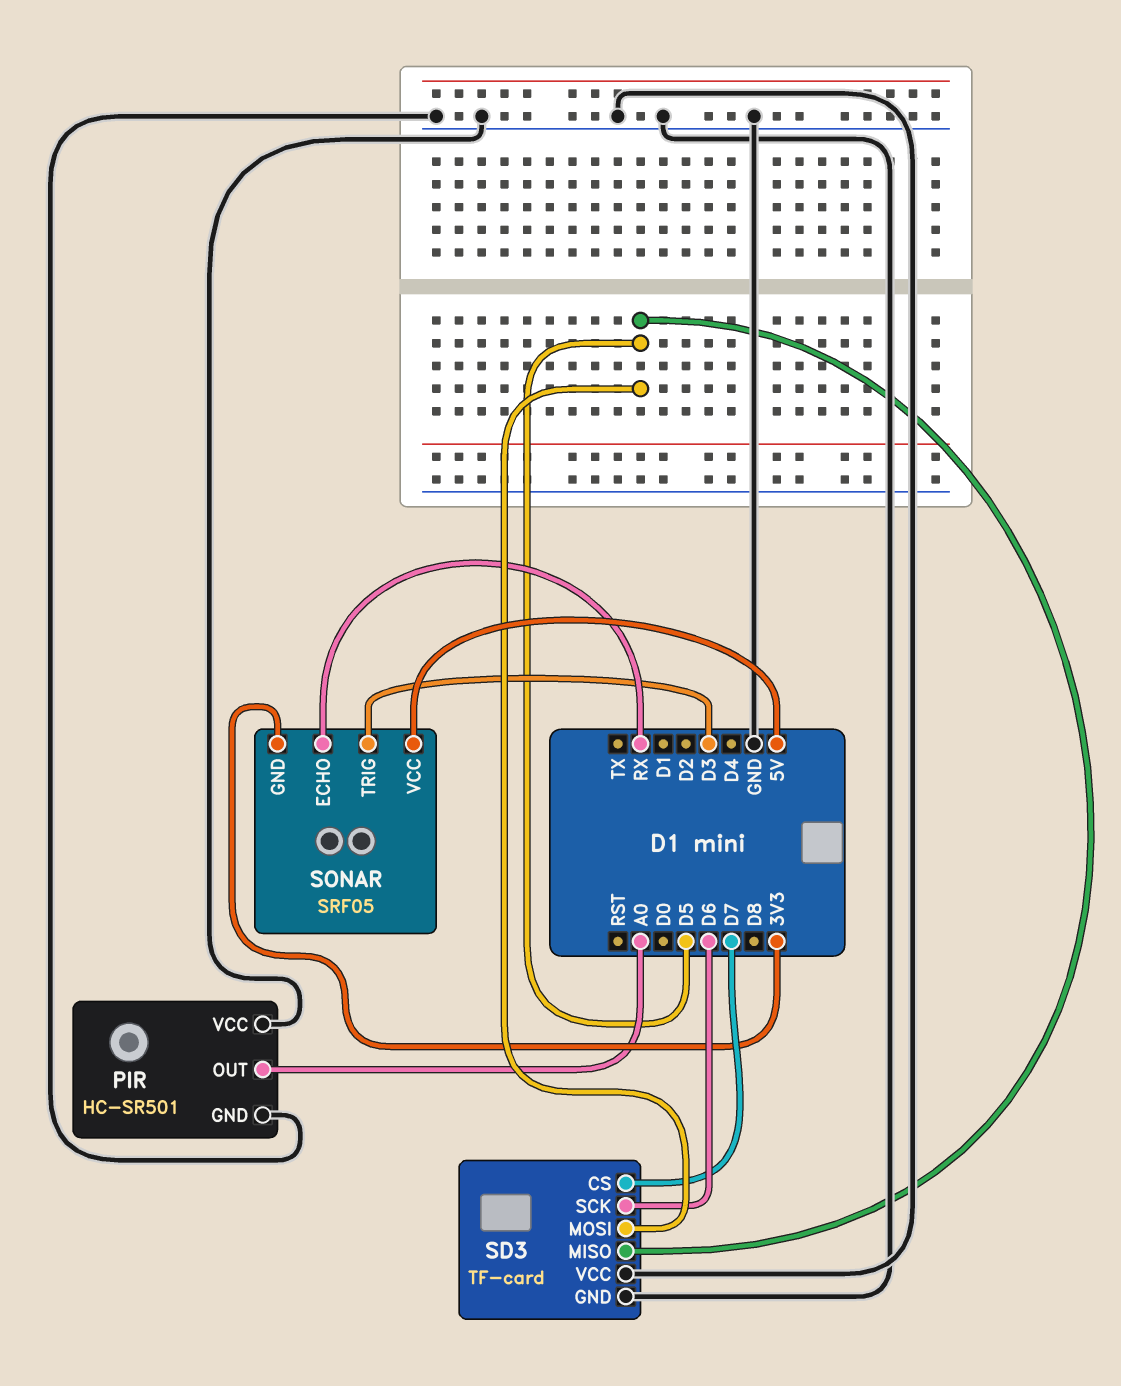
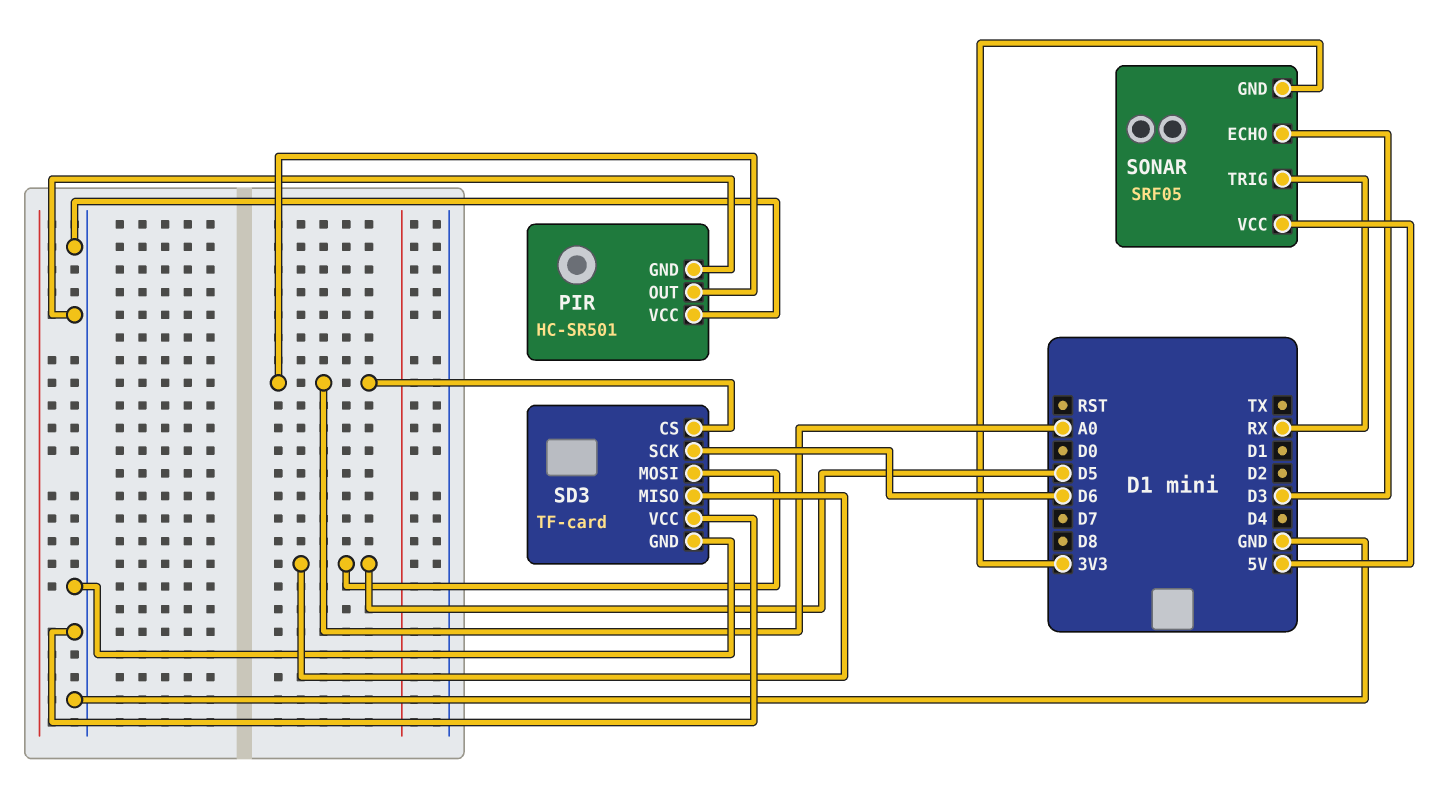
SD3 pin CS: D7 -> A0
SONAR pin ECHO: RX -> D3
SONAR pin TRIG: D3 -> RX

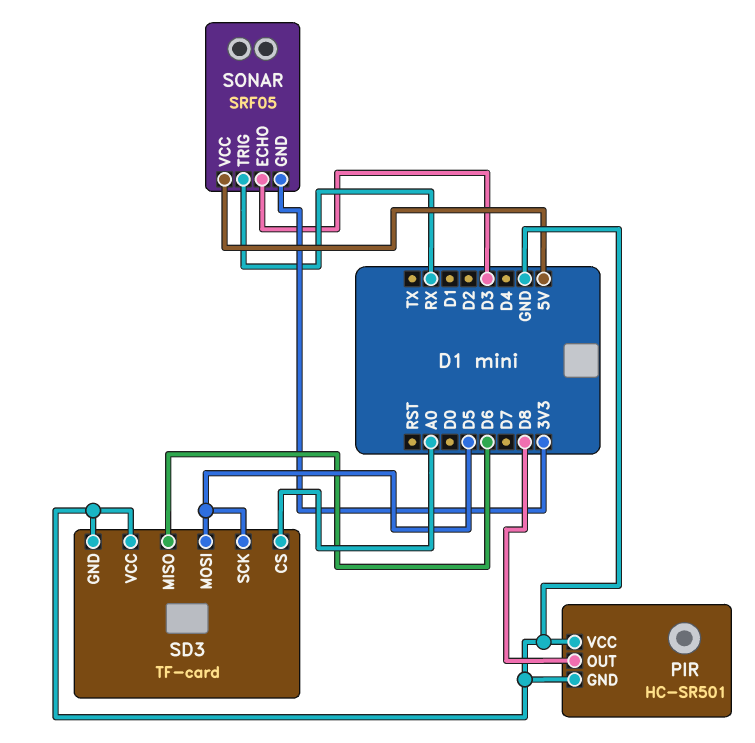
PIR pin OUT: A0 -> D8
SD3 pin MISO: D5 -> D6
SD3 pin SCK: D6 -> D5

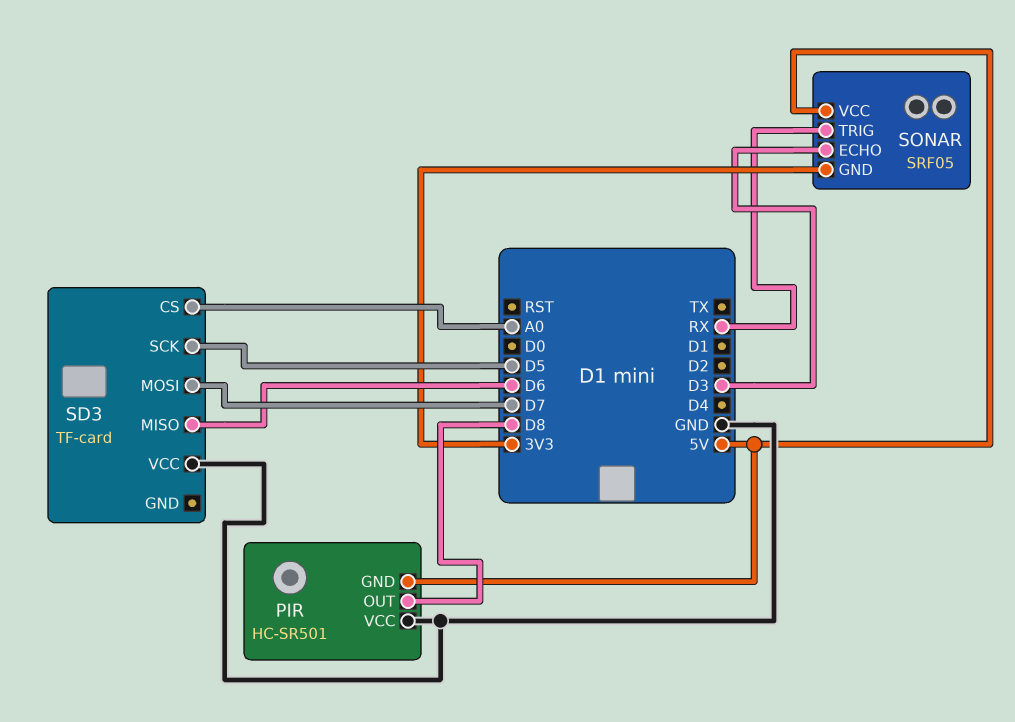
PIR pin GND: GND -> 5V
SD3 pin GND: GND -> none
SD3 pin MOSI: D5 -> D7

